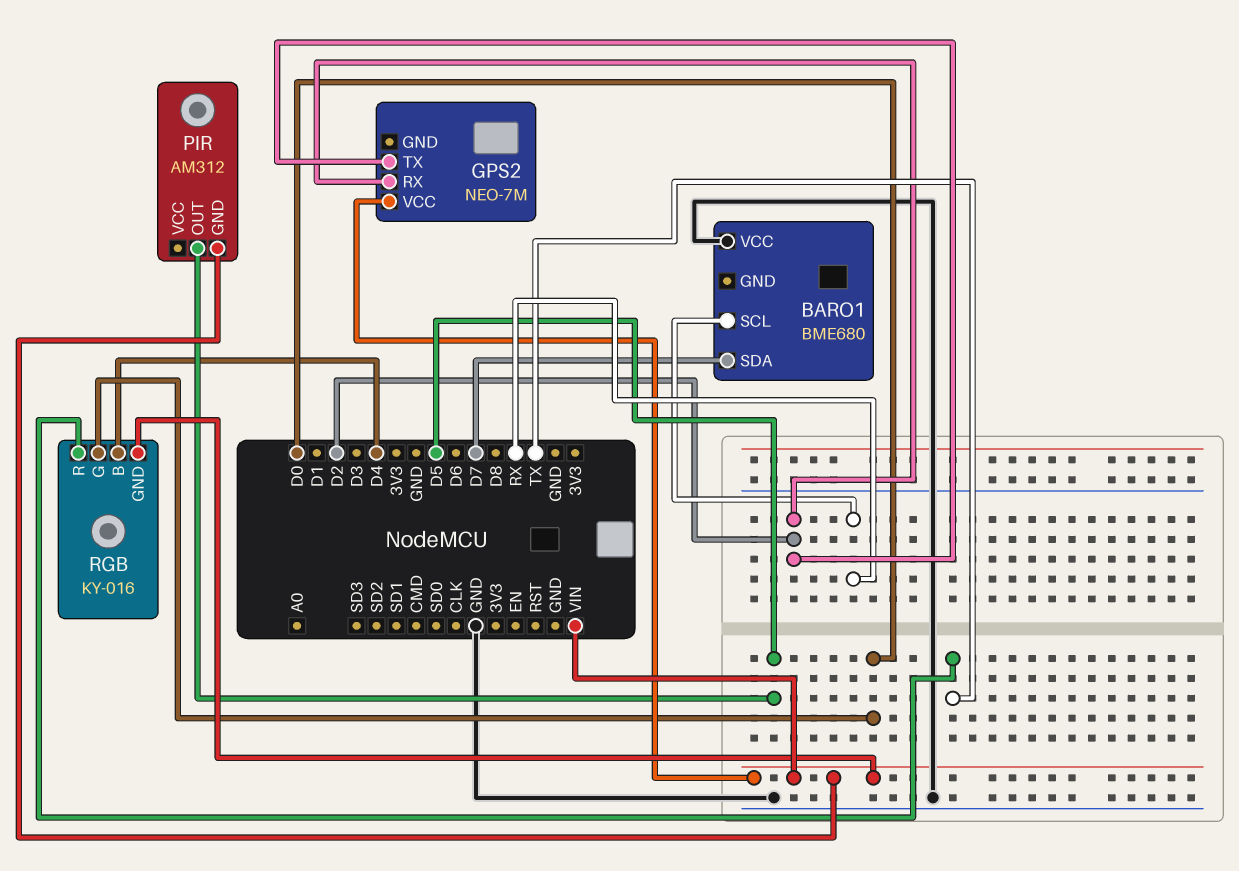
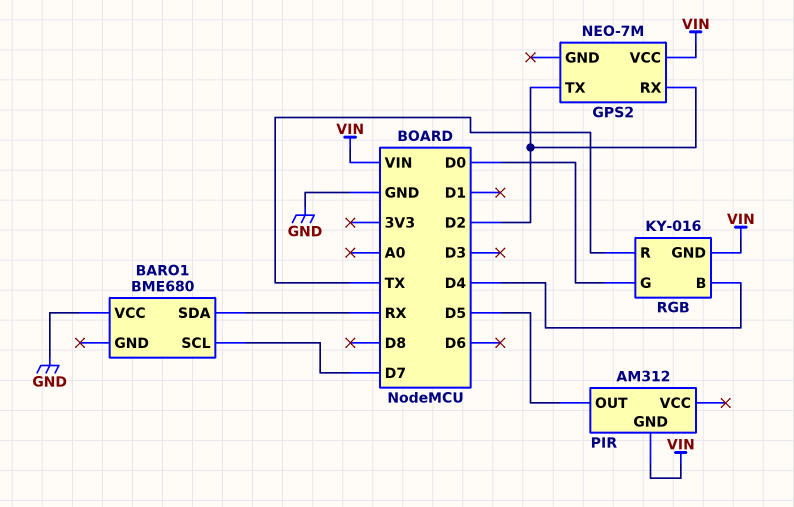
BARO1 pin SCL: RX -> D7
BARO1 pin SDA: D7 -> RX

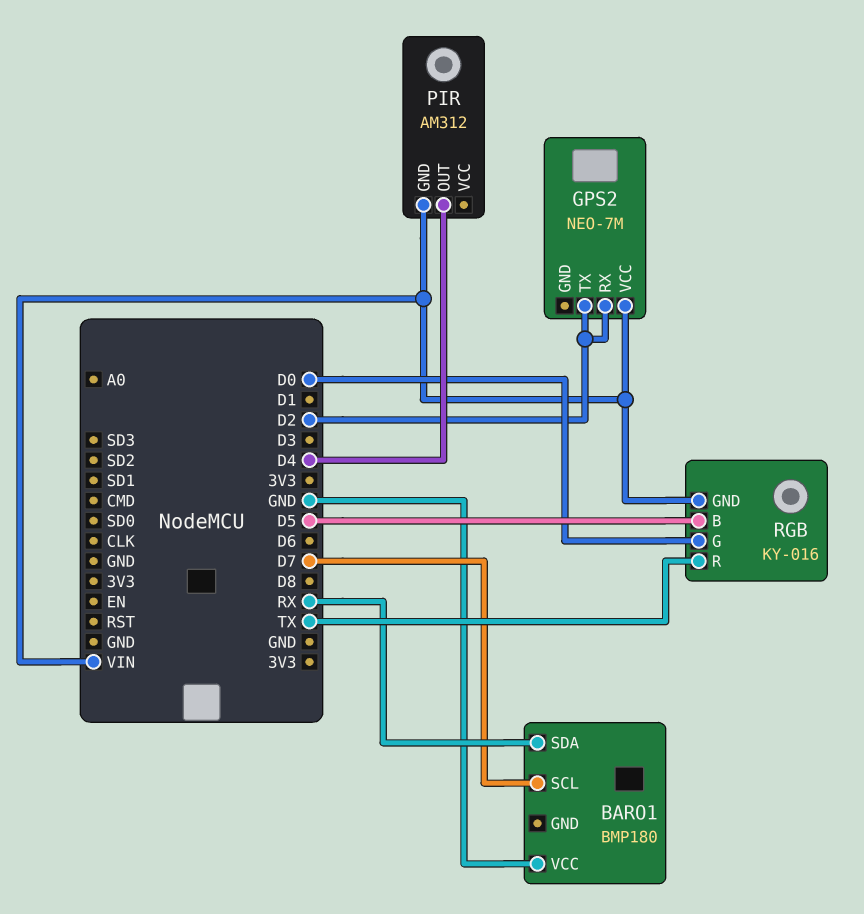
BARO1: BME680 -> BMP180
PIR pin OUT: D5 -> D4
RGB pin B: D4 -> D5

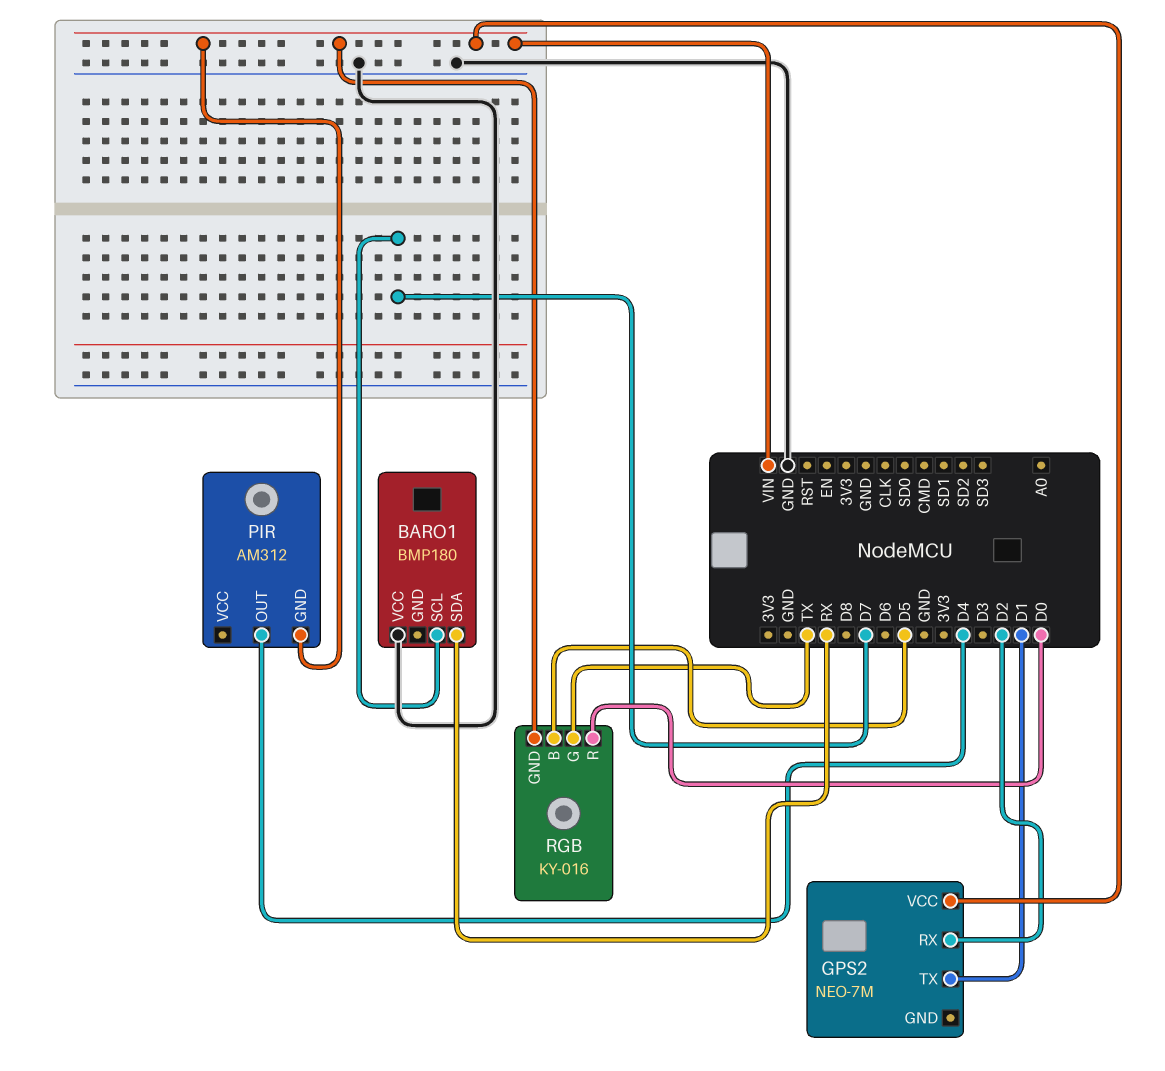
GPS2 pin TX: D2 -> D1
RGB pin G: D0 -> TX
RGB pin R: TX -> D0

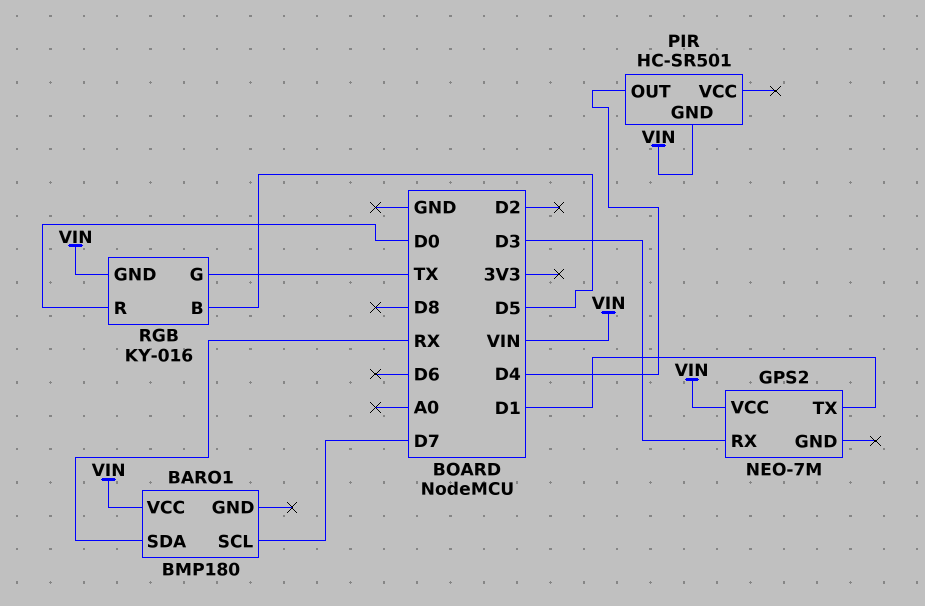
BARO1 pin VCC: GND -> VIN
GPS2 pin RX: D2 -> D3
PIR: AM312 -> HC-SR501

